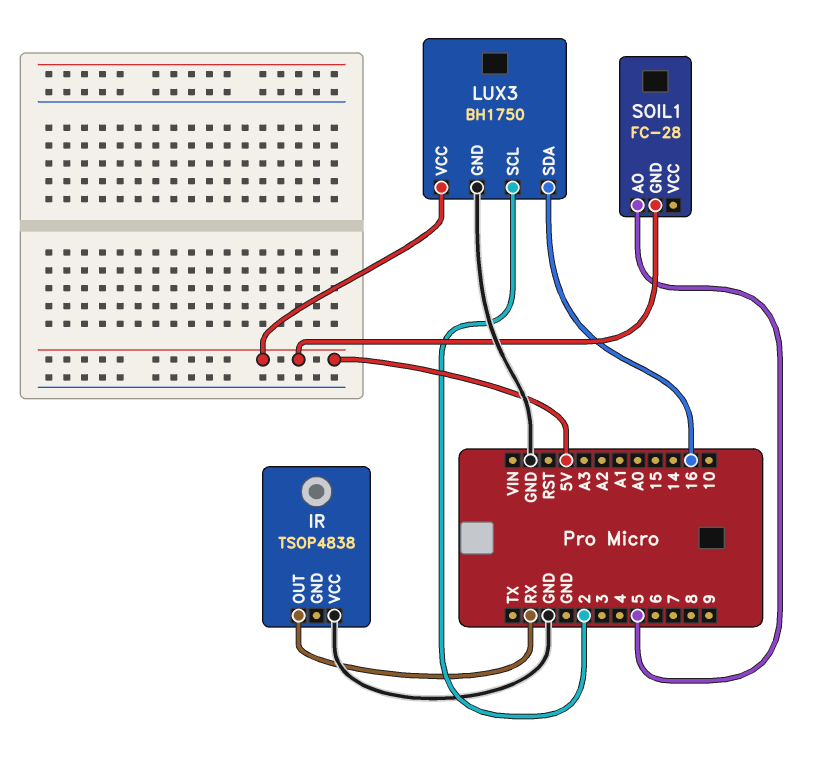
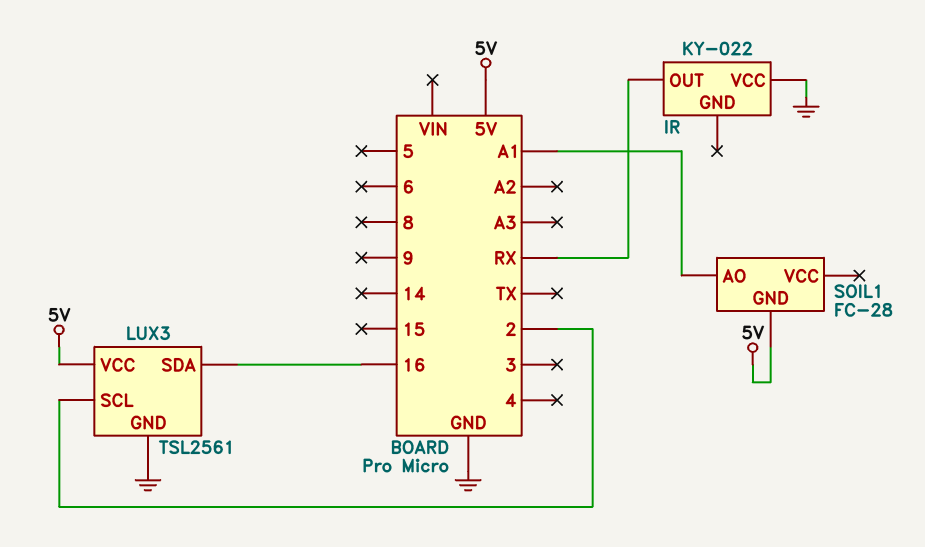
IR: TSOP4838 -> KY-022
LUX3: BH1750 -> TSL2561
SOIL1 pin AO: 5 -> A1

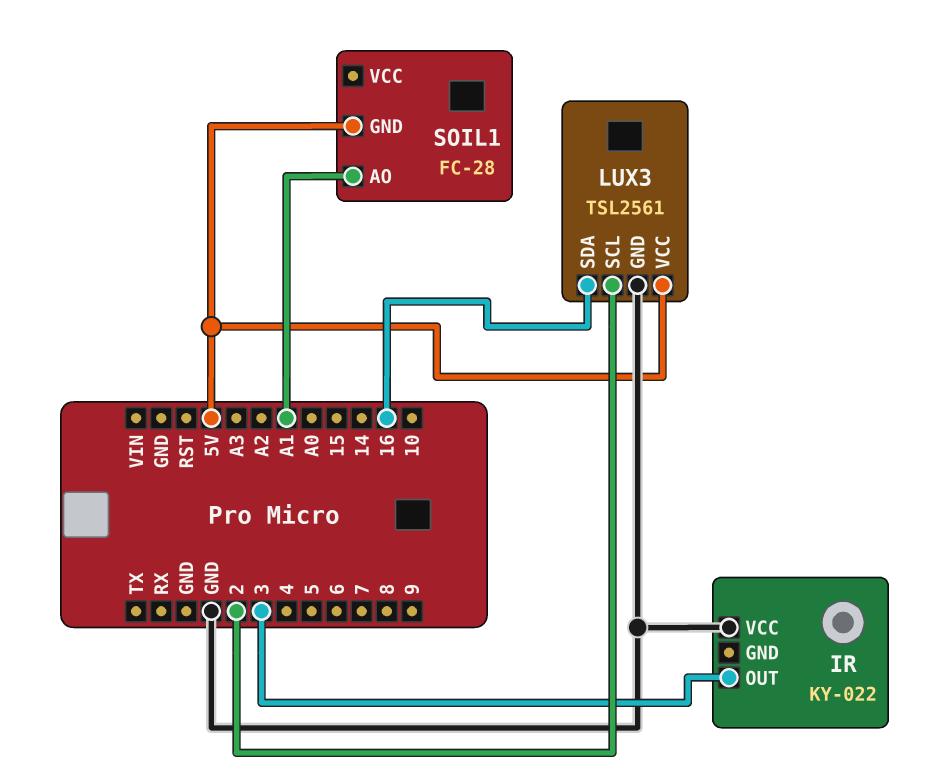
IR pin OUT: RX -> 3

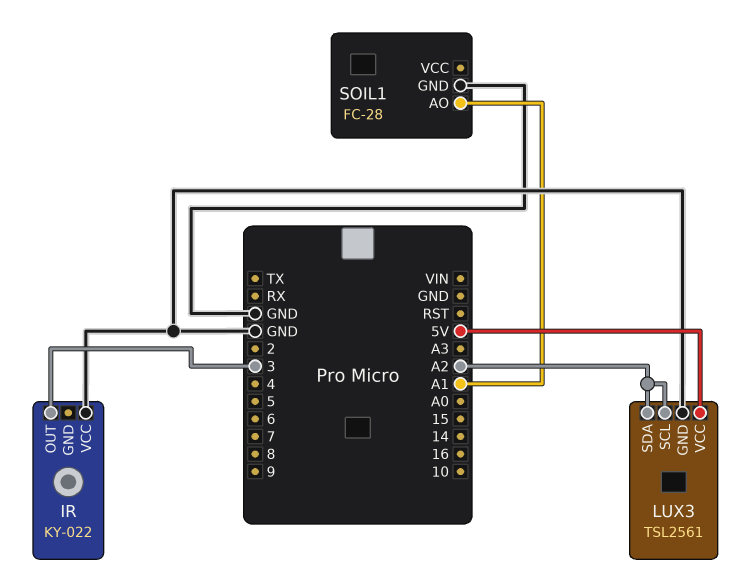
LUX3 pin SCL: 2 -> A2
LUX3 pin SDA: 16 -> A2
SOIL1 pin GND: 5V -> GND

